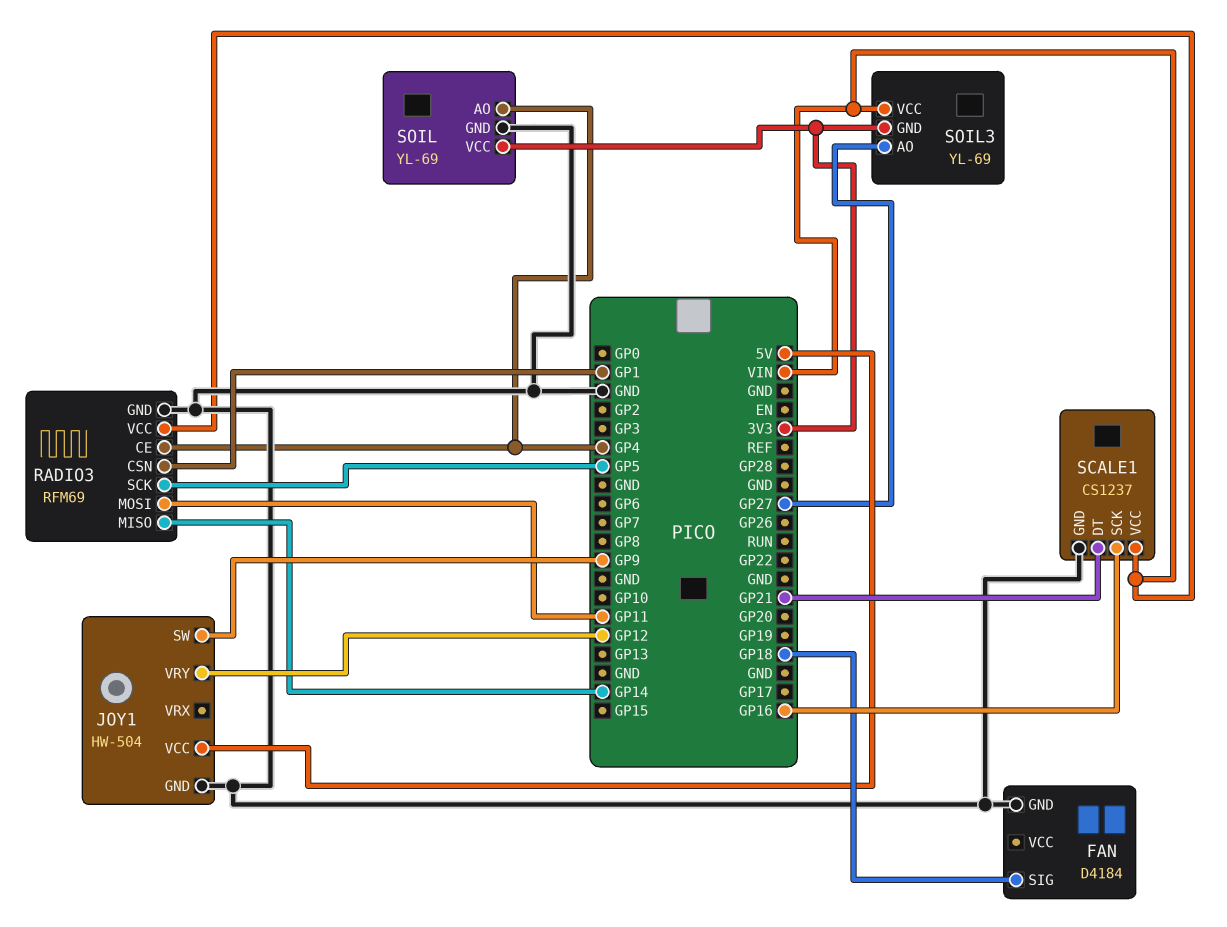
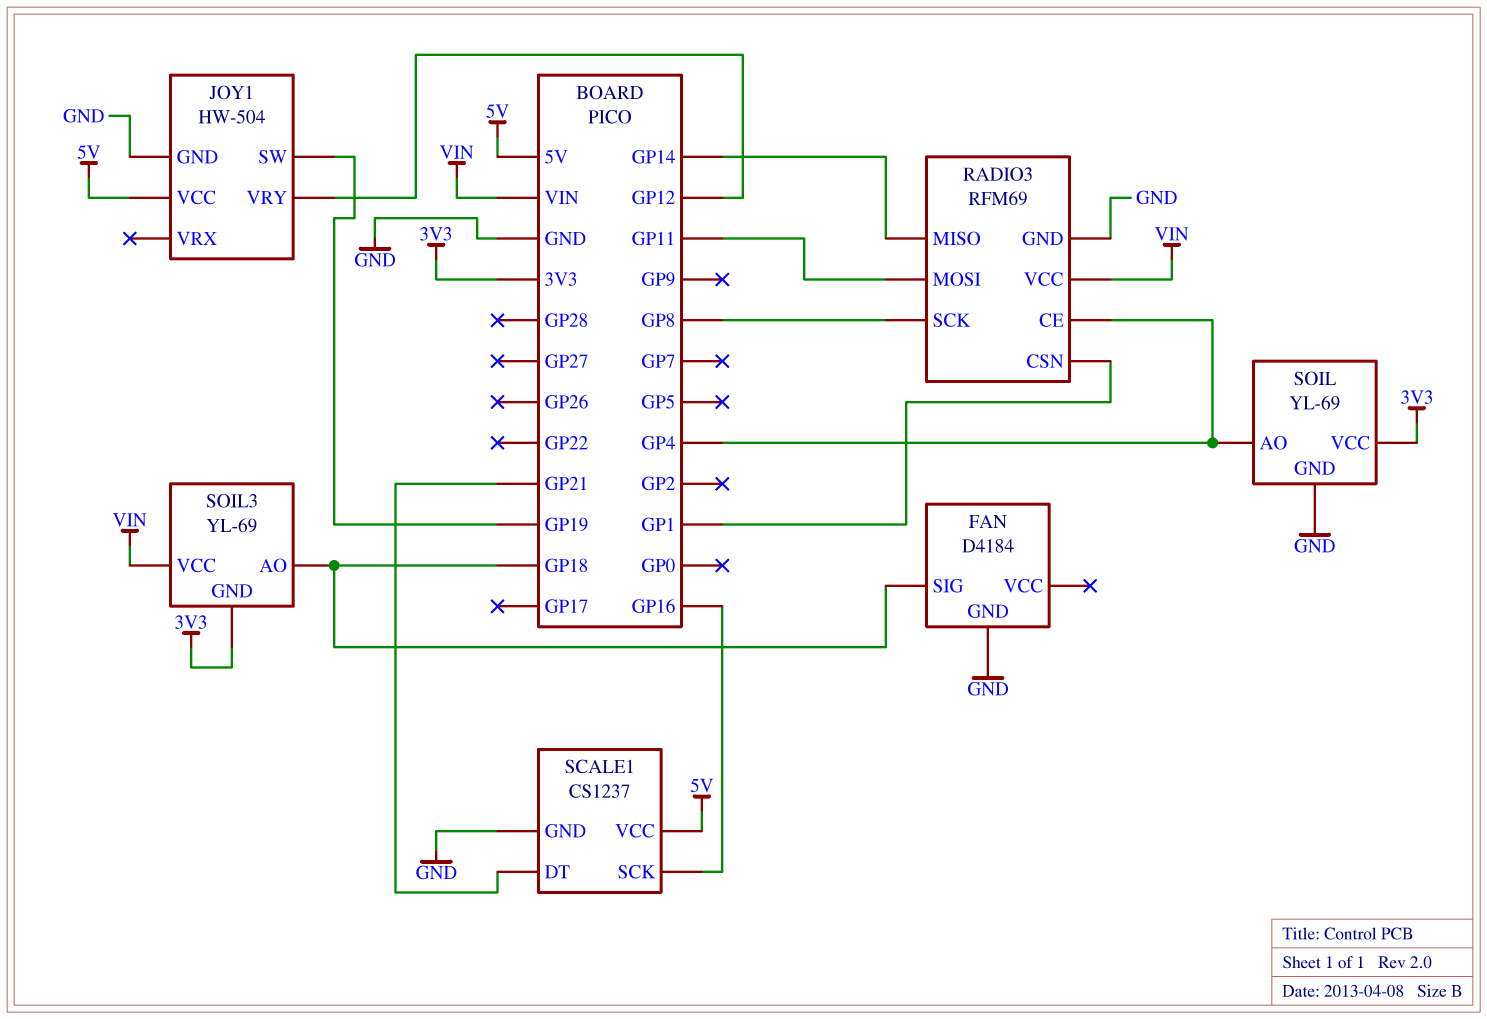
JOY1 pin SW: GP9 -> GP19
RADIO3 pin SCK: GP5 -> GP8
SCALE1 pin VCC: VIN -> 5V
SOIL3 pin AO: GP27 -> GP18

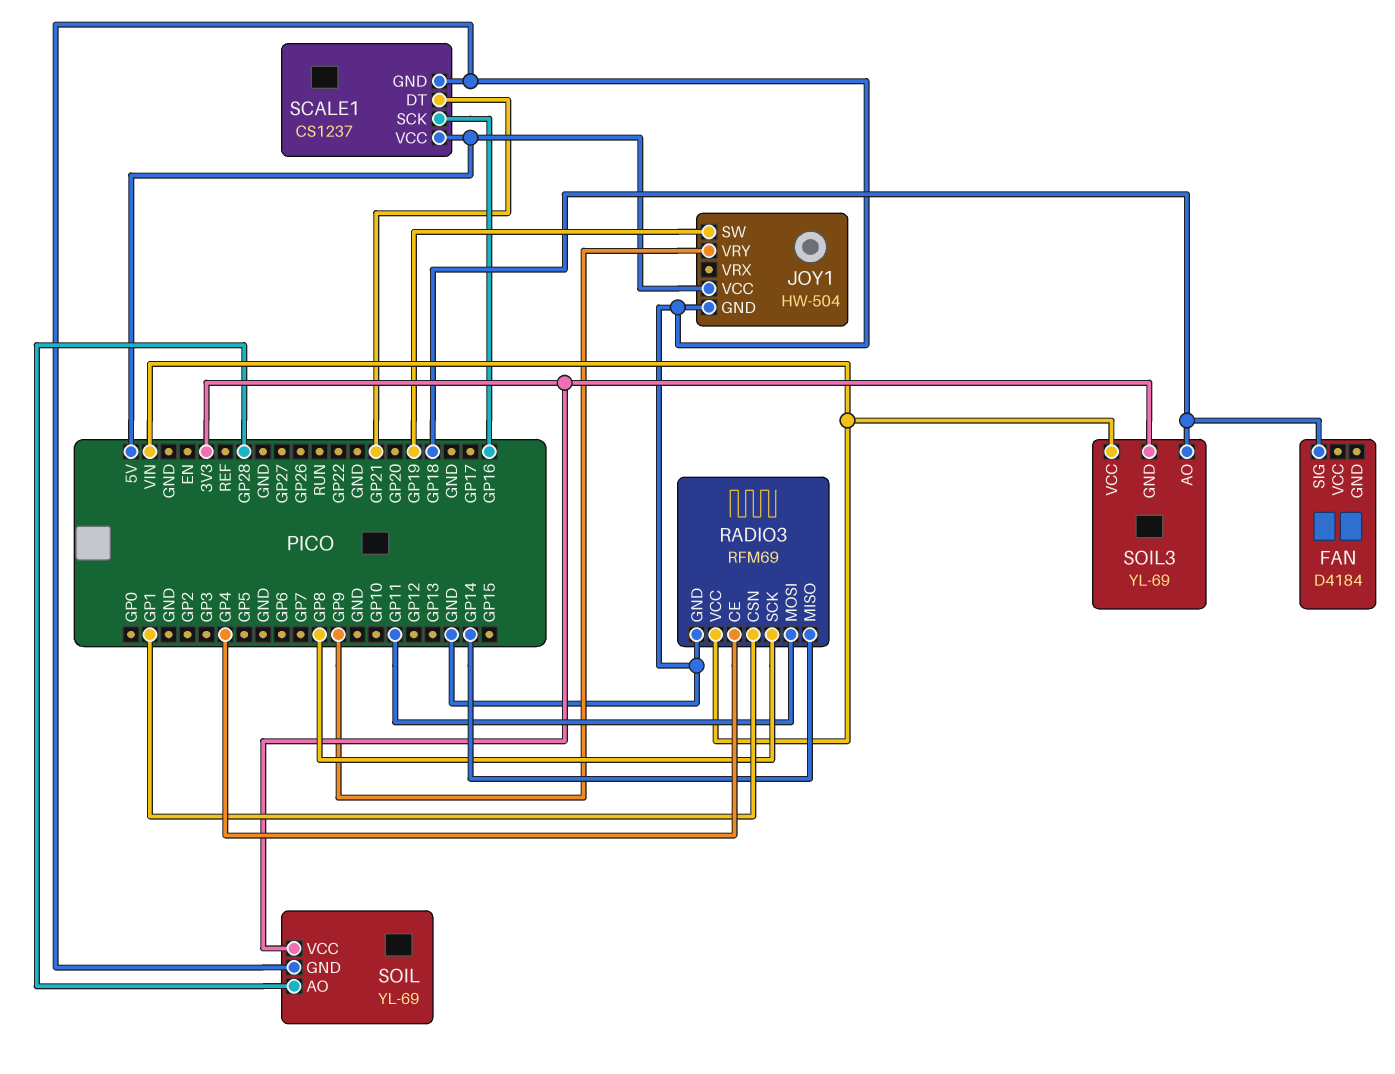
FAN pin GND: GND -> none
JOY1 pin VRY: GP12 -> GP9
SOIL pin AO: GP4 -> GP28

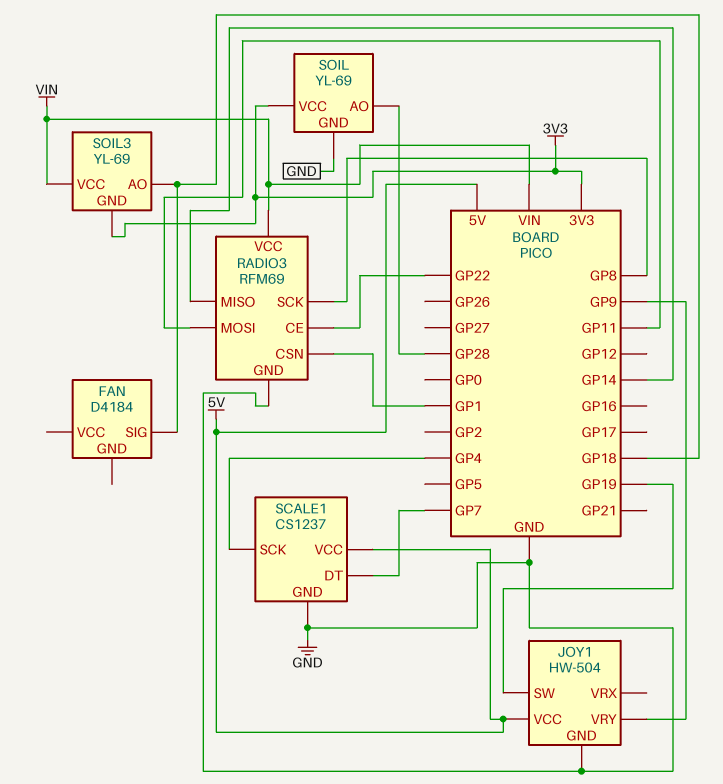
RADIO3 pin CE: GP4 -> GP22
SCALE1 pin DT: GP21 -> GP7
SCALE1 pin SCK: GP16 -> GP4

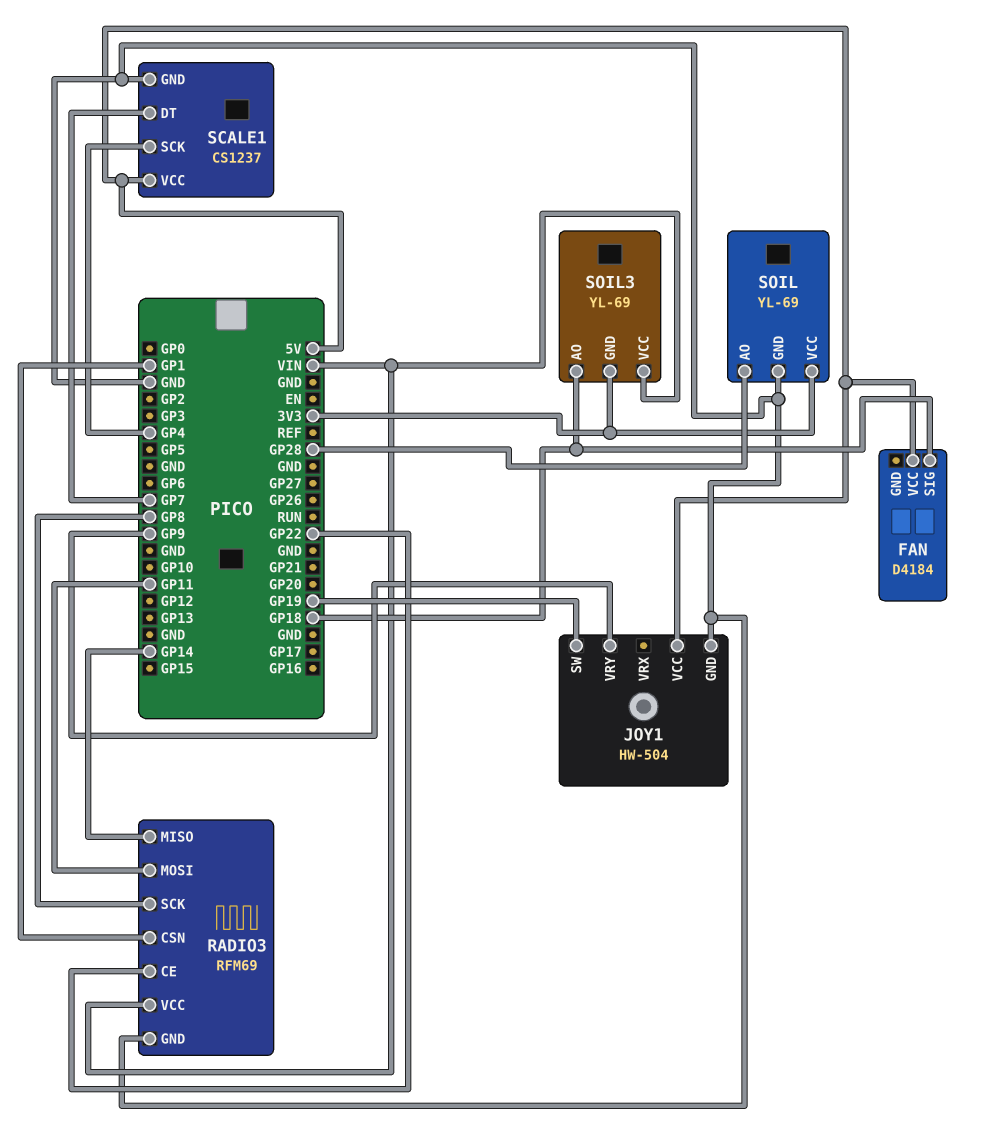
FAN pin VCC: none -> 5V

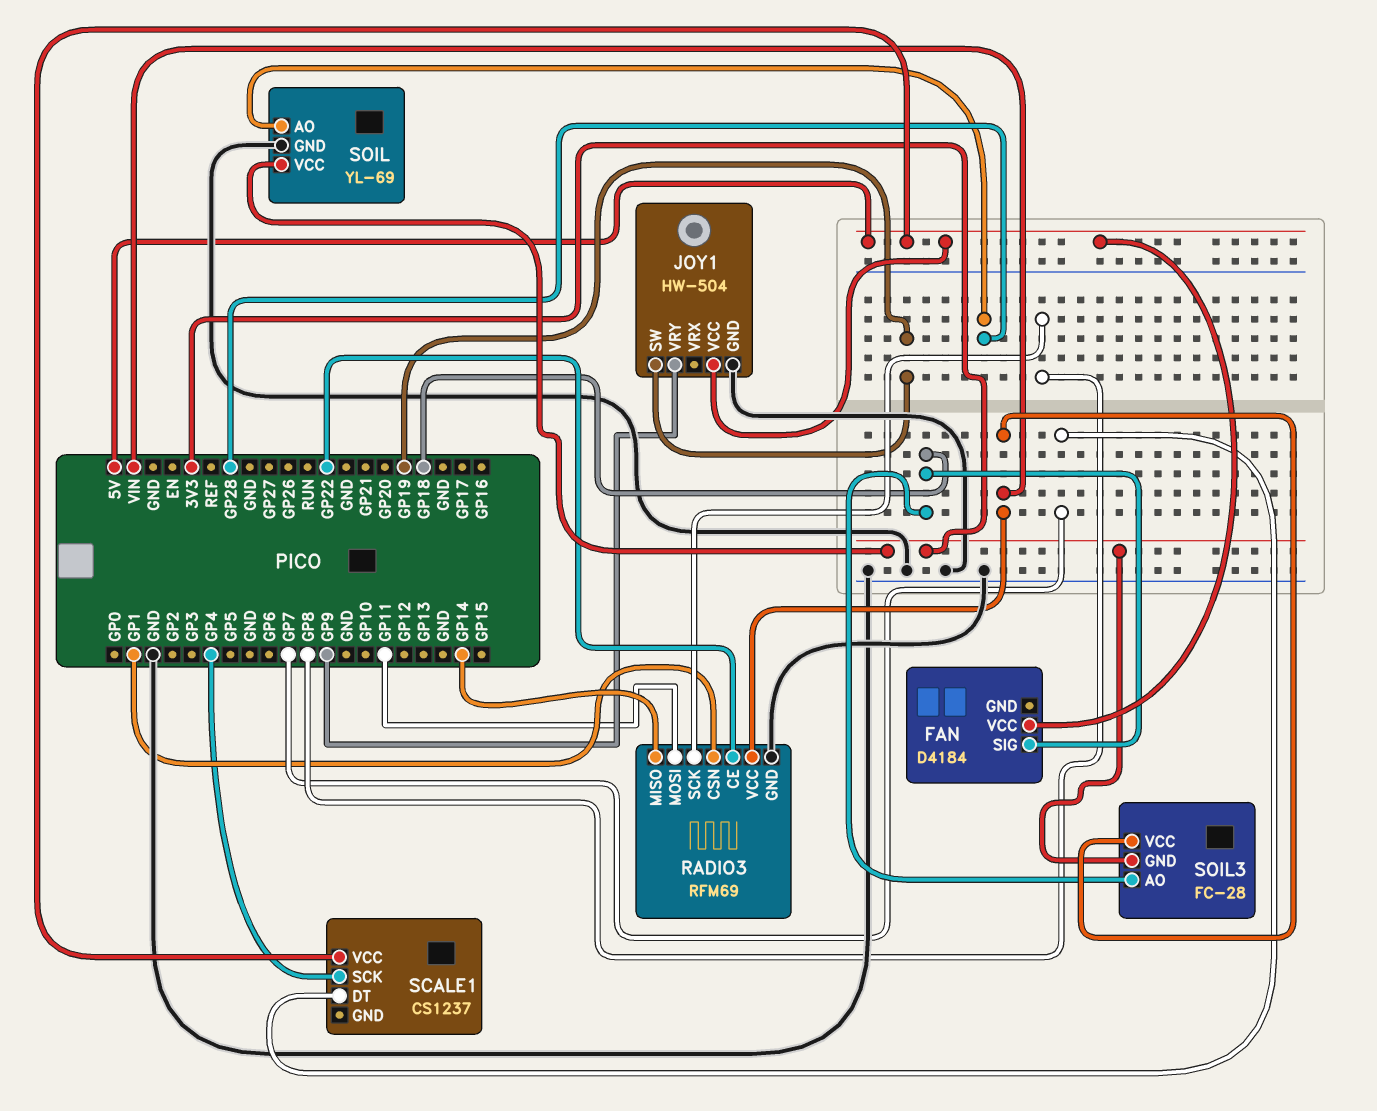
SCALE1 pin GND: GND -> none
SOIL3: YL-69 -> FC-28

